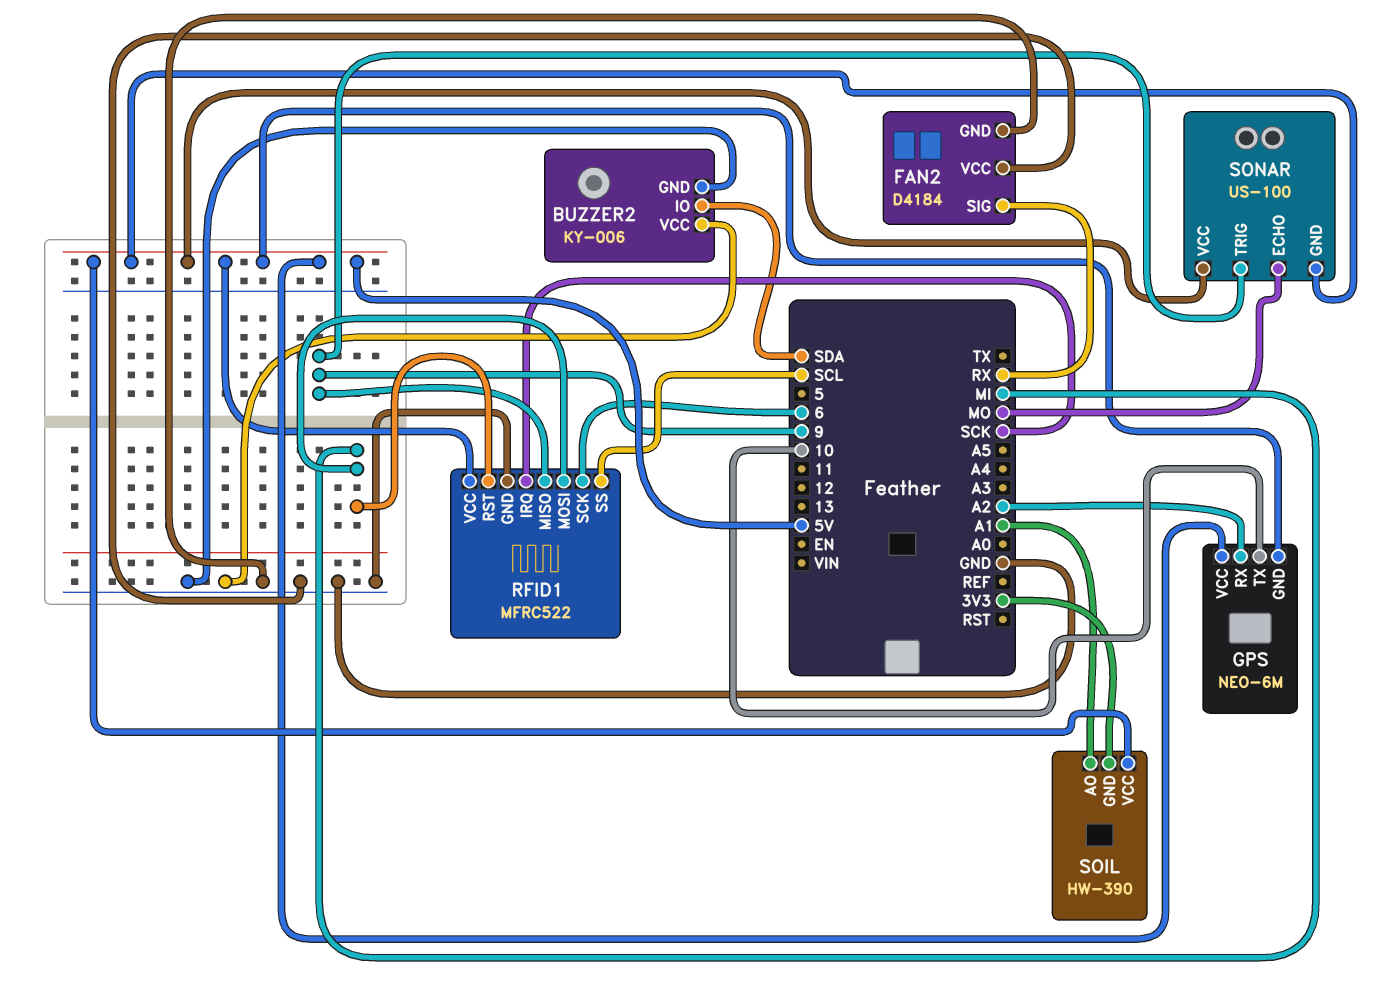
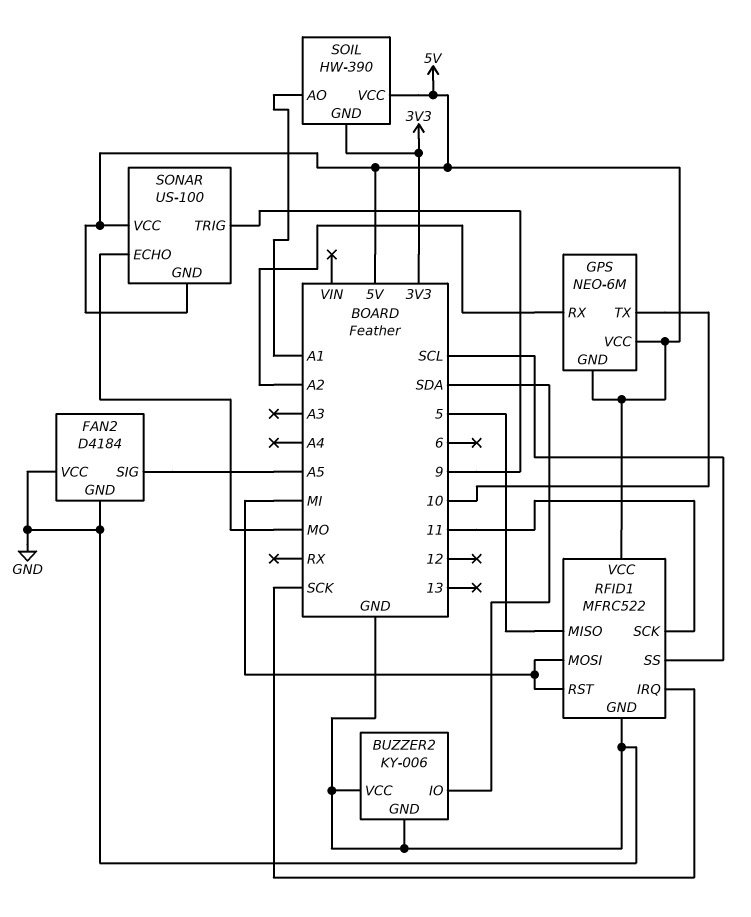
FAN2 pin SIG: RX -> A5
RFID1 pin MISO: 9 -> 5
RFID1 pin SCK: 6 -> 11

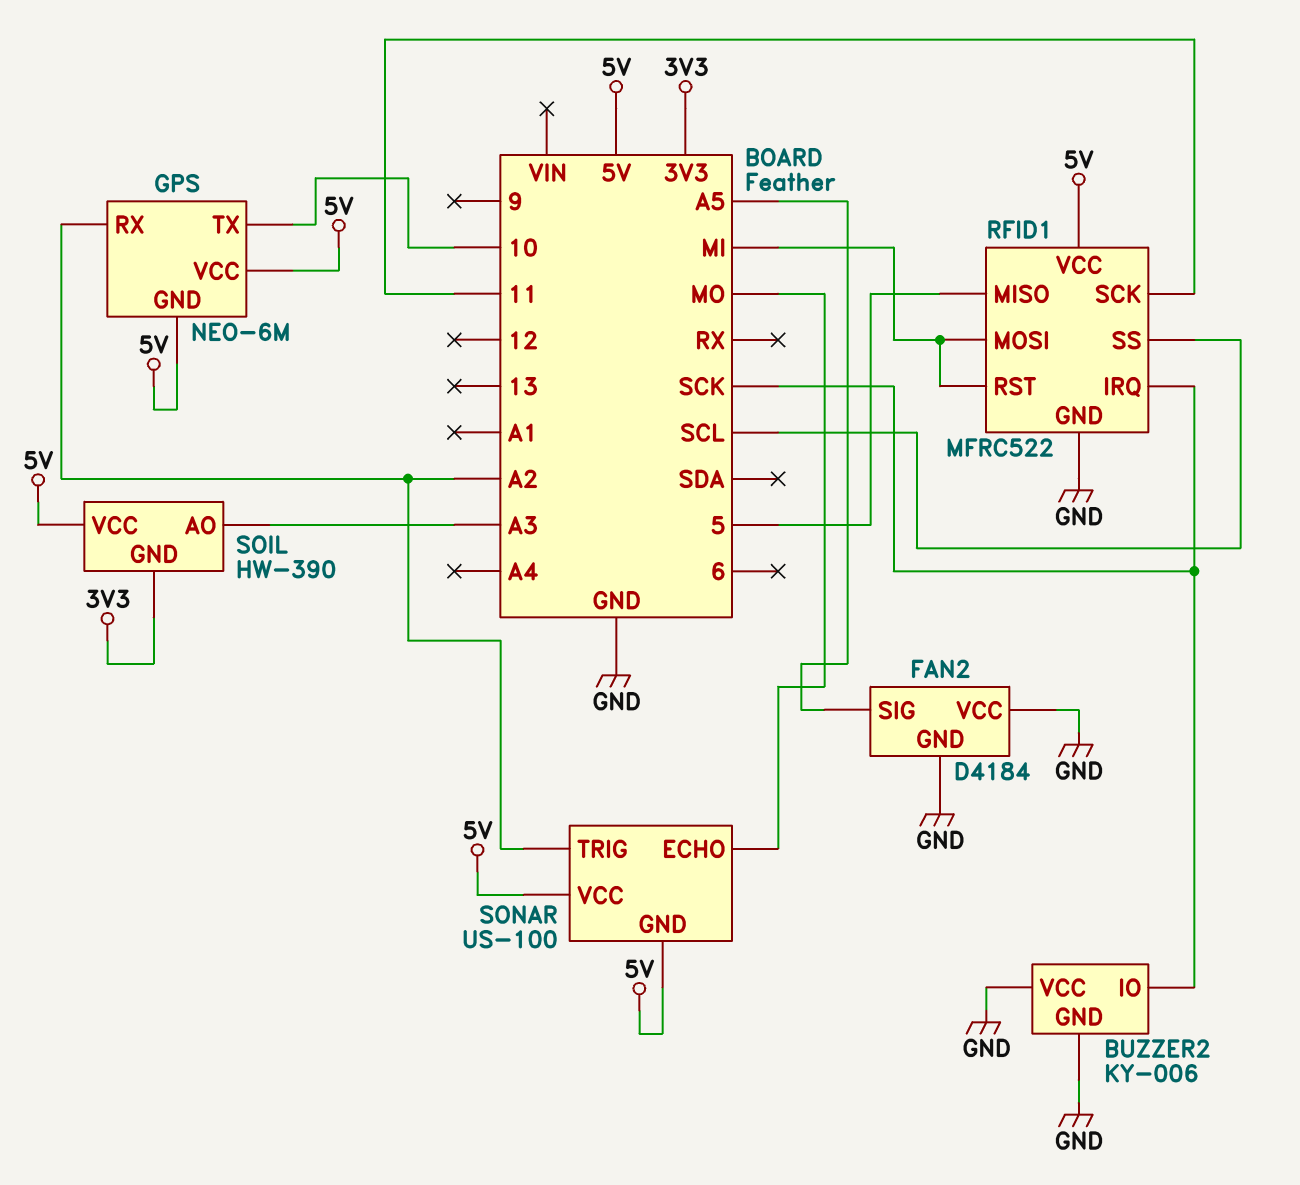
BUZZER2 pin IO: SDA -> SCK
SOIL pin AO: A1 -> A3
SONAR pin TRIG: 9 -> A2

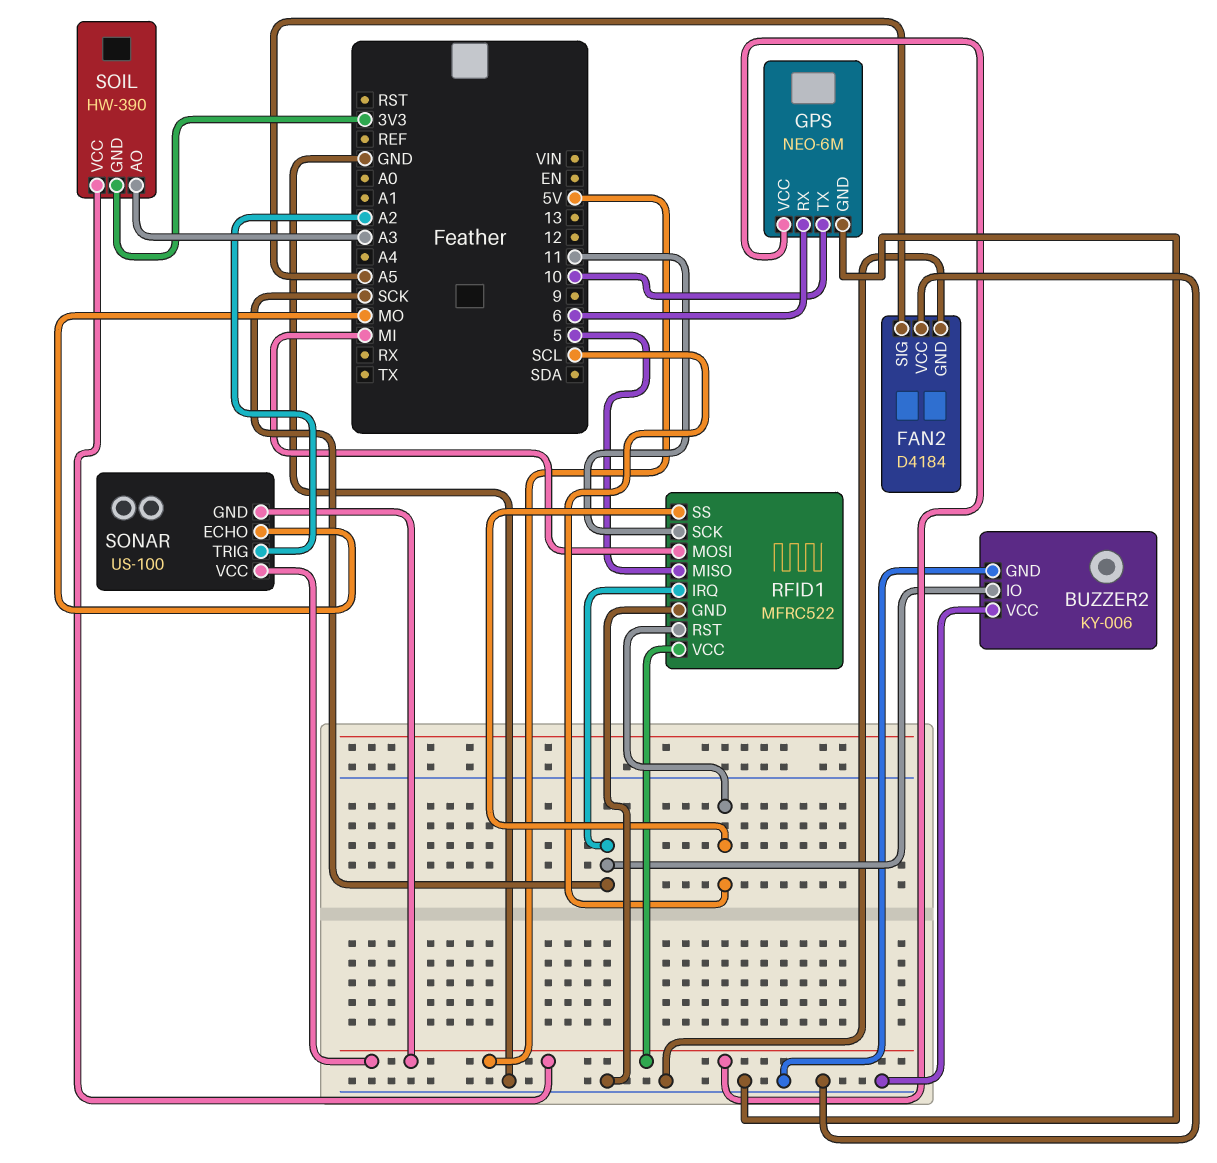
GPS pin GND: 5V -> GND
GPS pin RX: A2 -> 6
RFID1 pin RST: MI -> SCL

